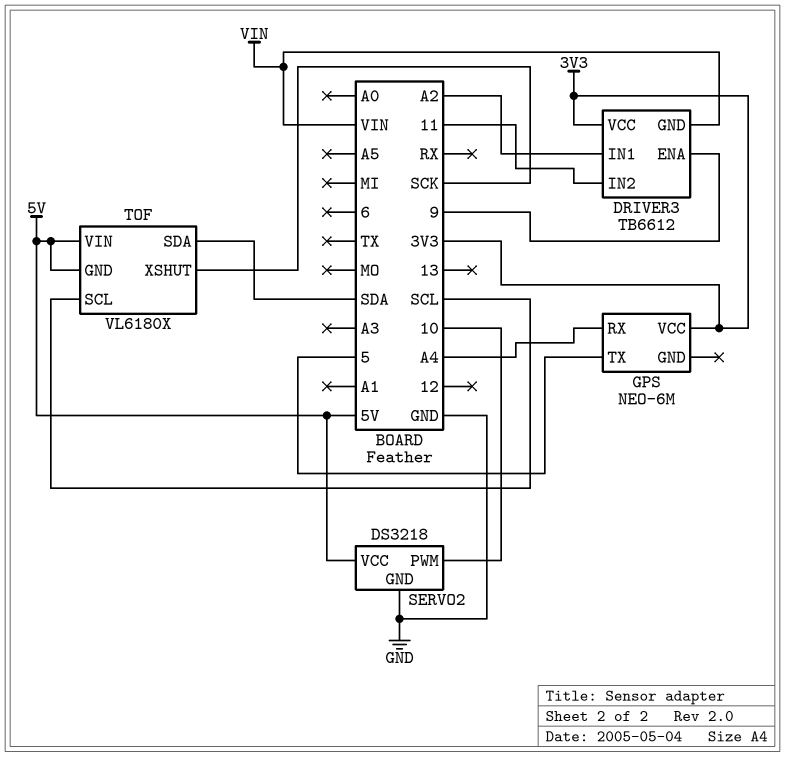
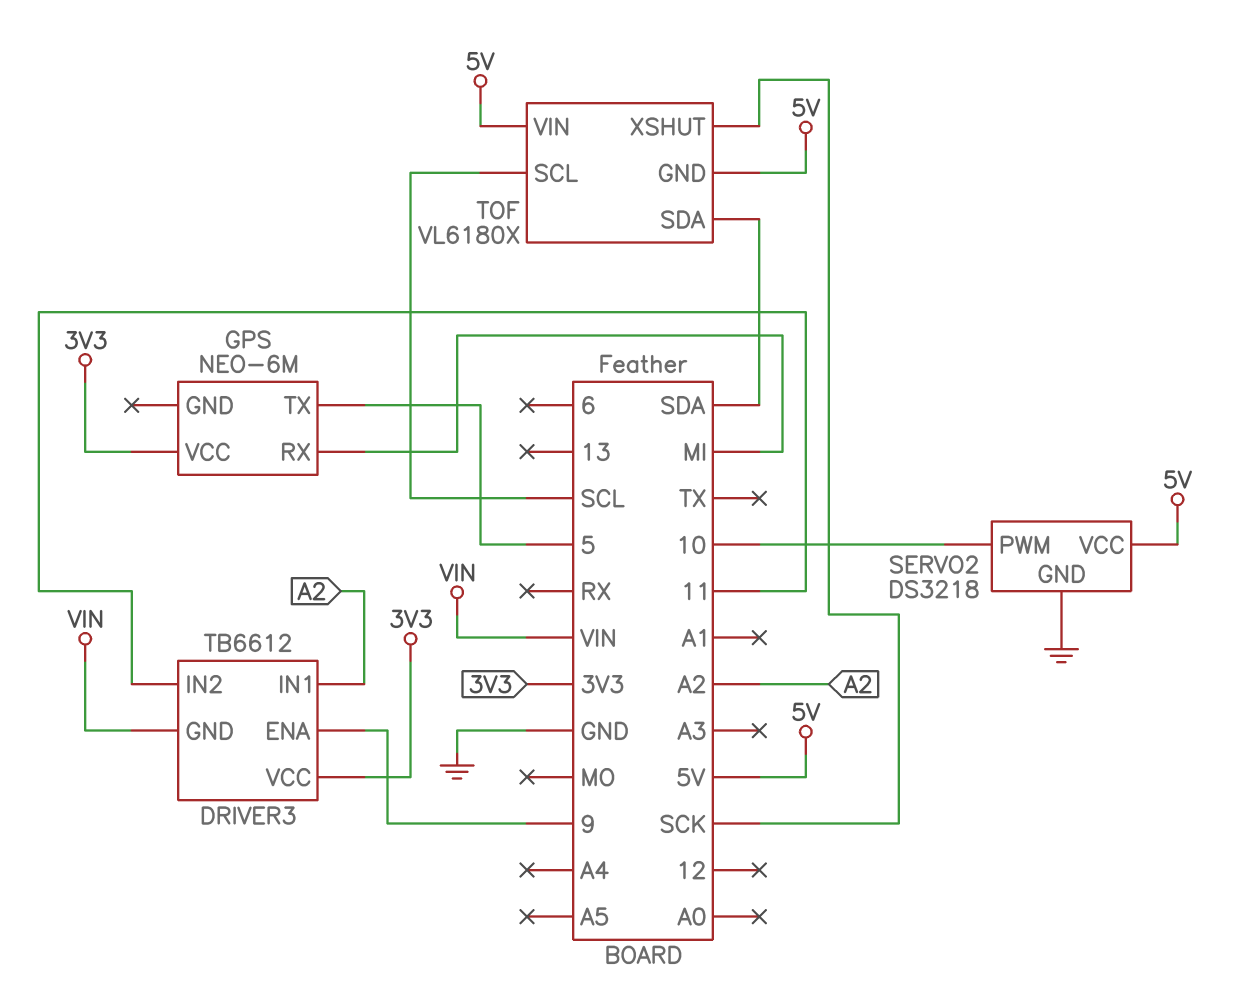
GPS pin RX: A4 -> MI

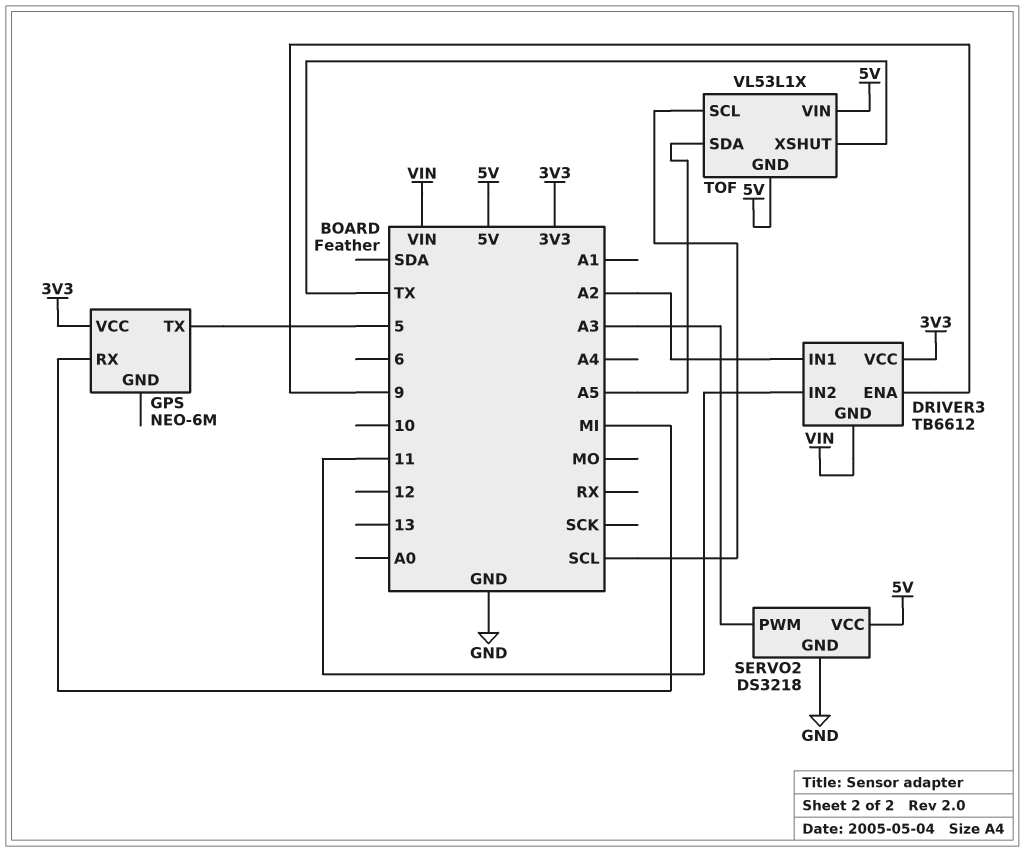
SERVO2 pin PWM: 10 -> A3
TOF: VL6180X -> VL53L1X
TOF pin SDA: SDA -> A5
TOF pin XSHUT: SCK -> TX

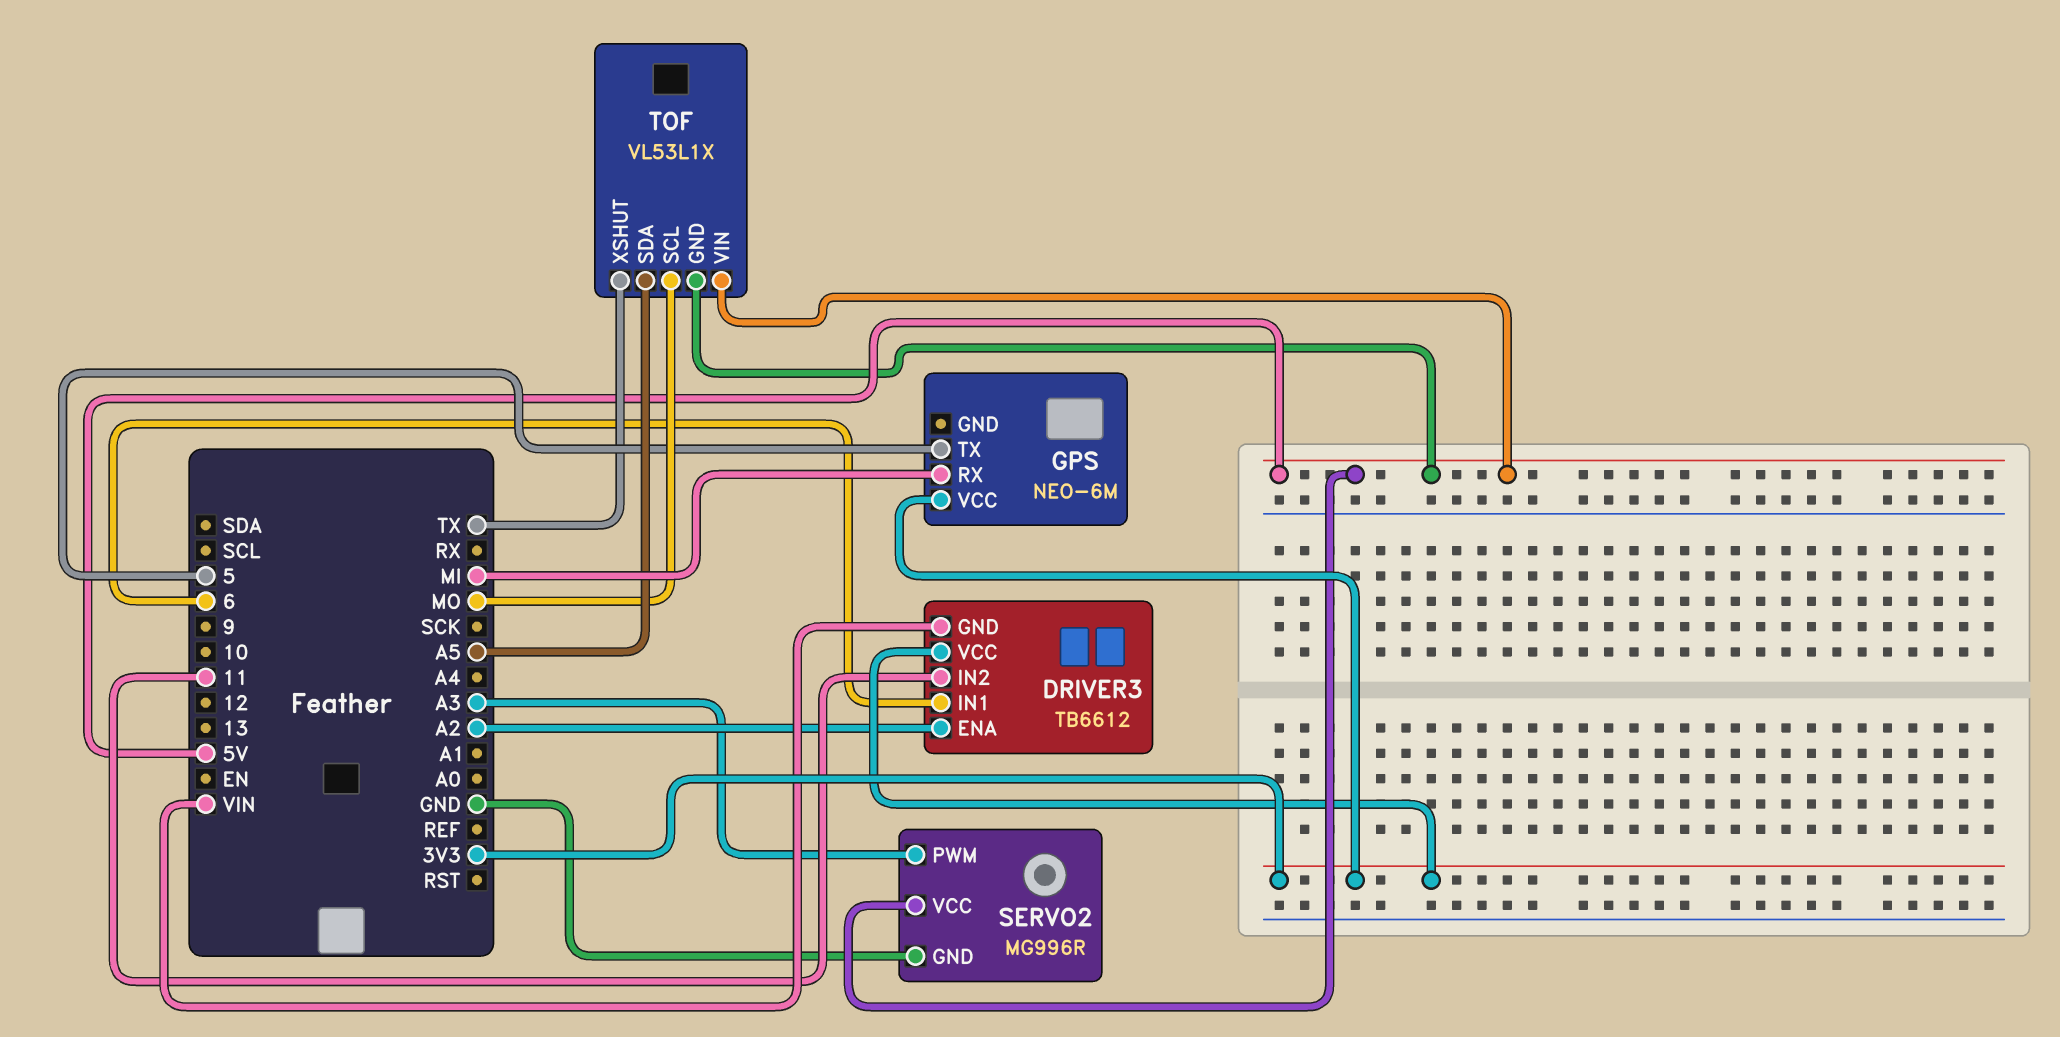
DRIVER3 pin ENA: 9 -> A2
DRIVER3 pin IN1: A2 -> 6
SERVO2: DS3218 -> MG996R
TOF pin SCL: SCL -> MO

